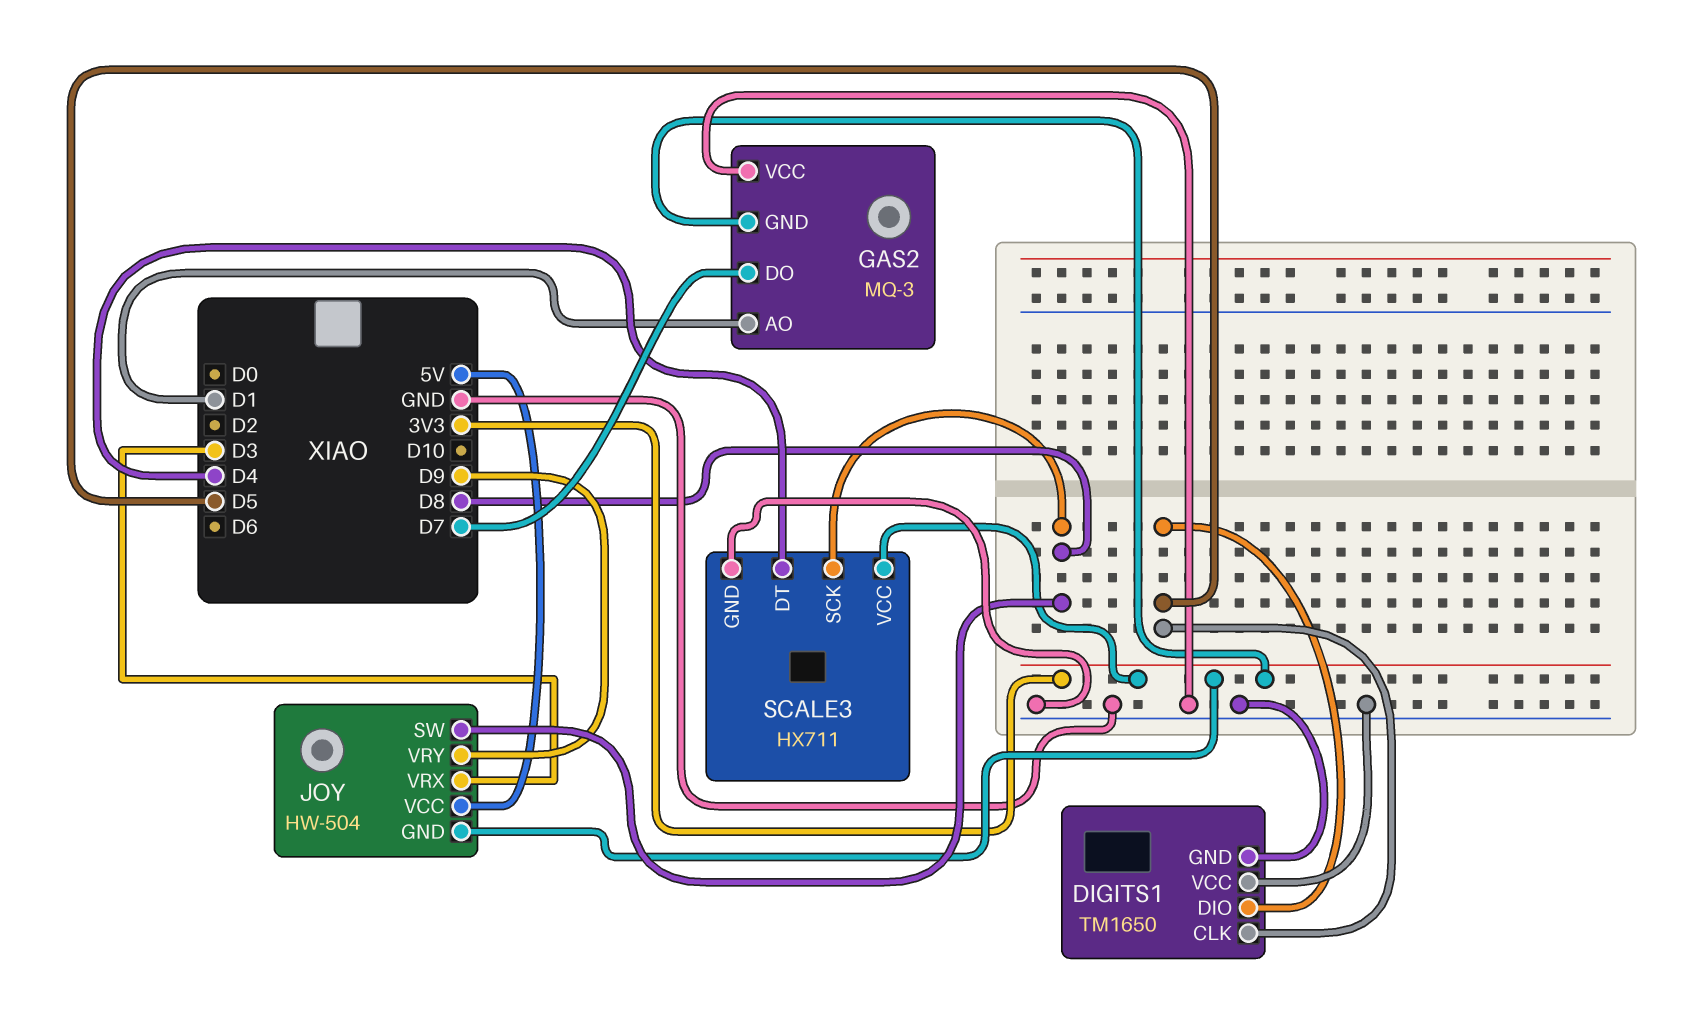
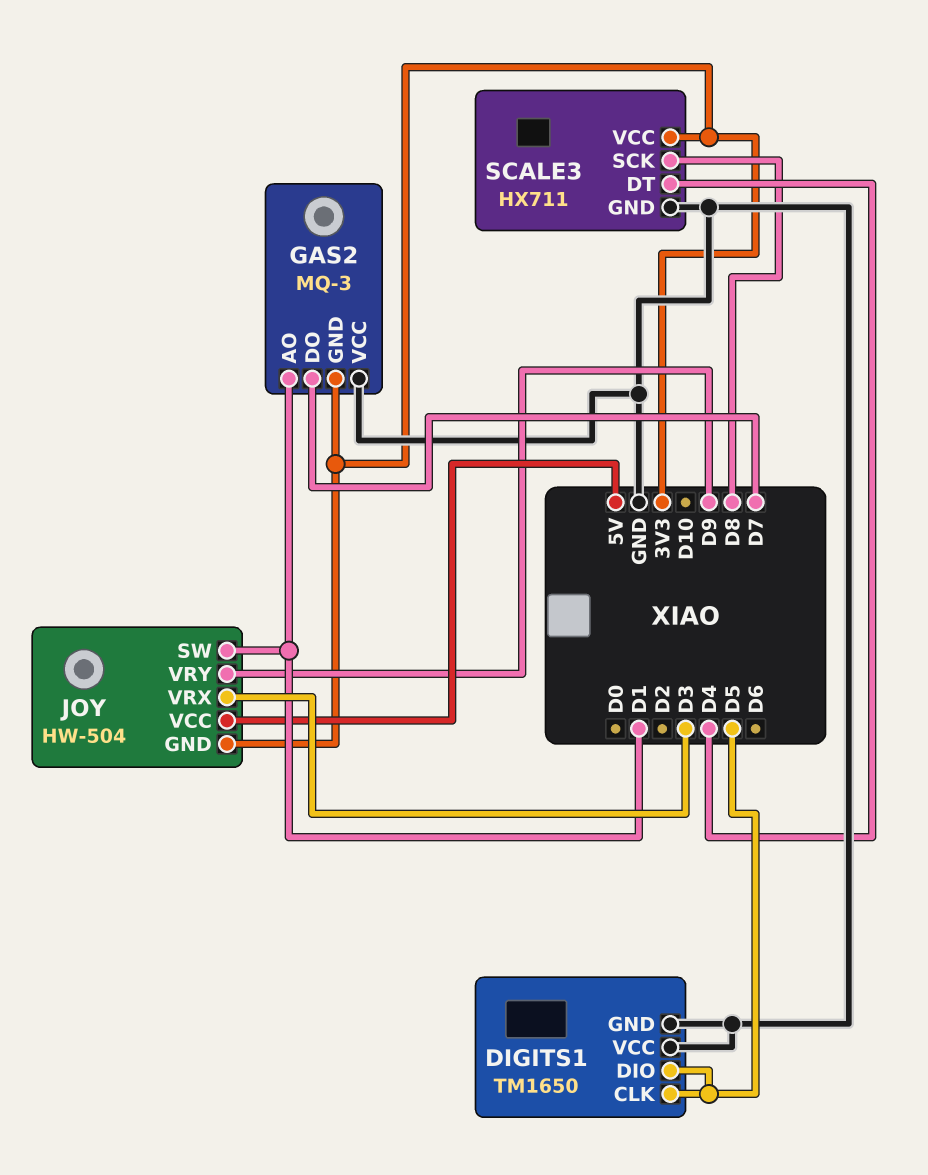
JOY pin SW: D8 -> D1

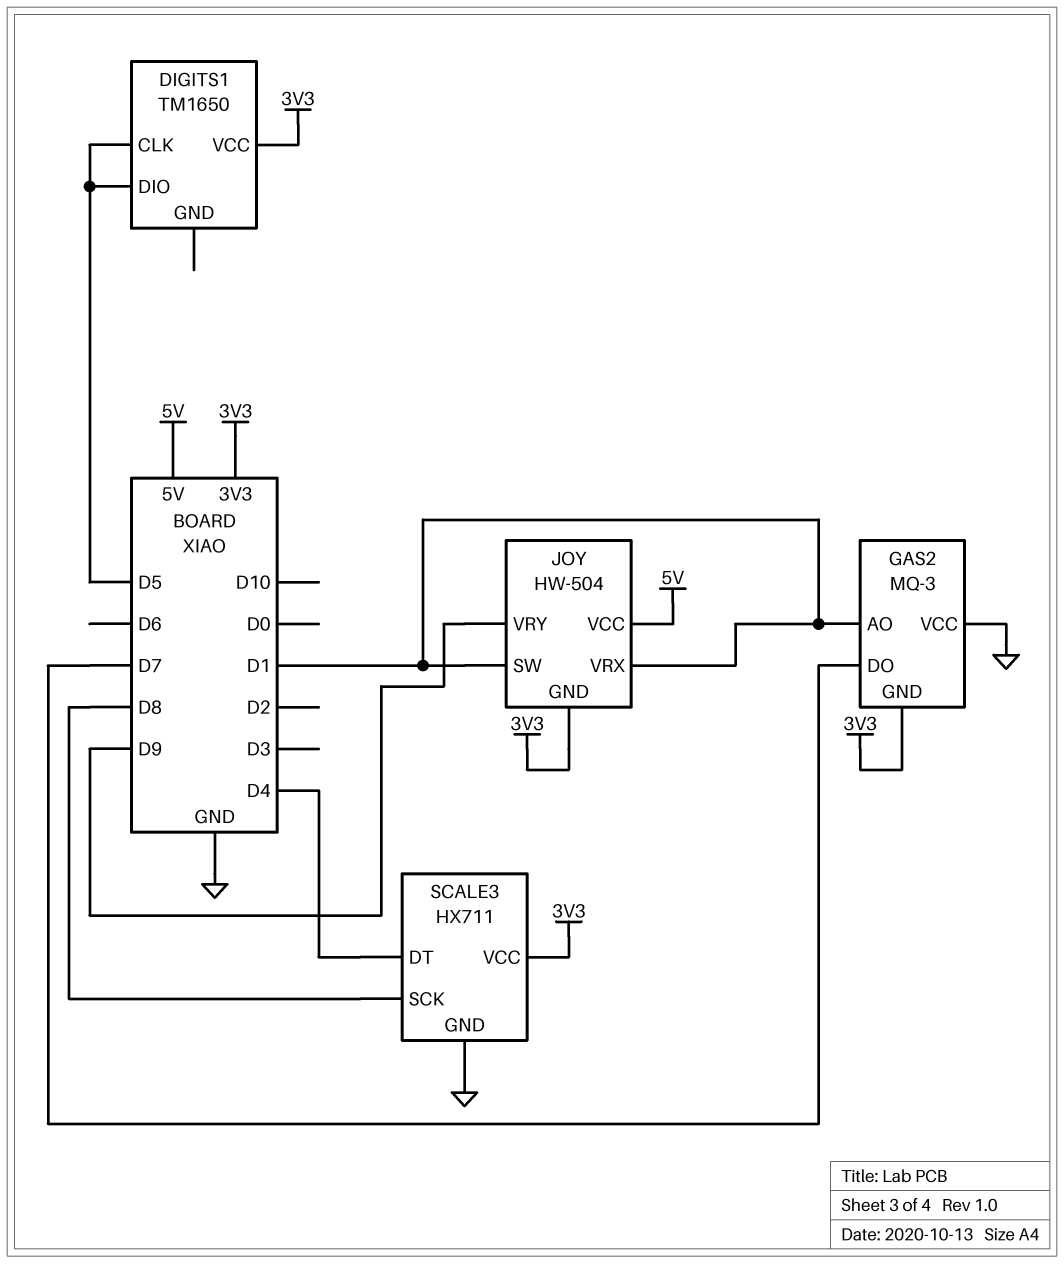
DIGITS1 pin GND: GND -> none
DIGITS1 pin VCC: GND -> 3V3
JOY pin VRX: D3 -> D1

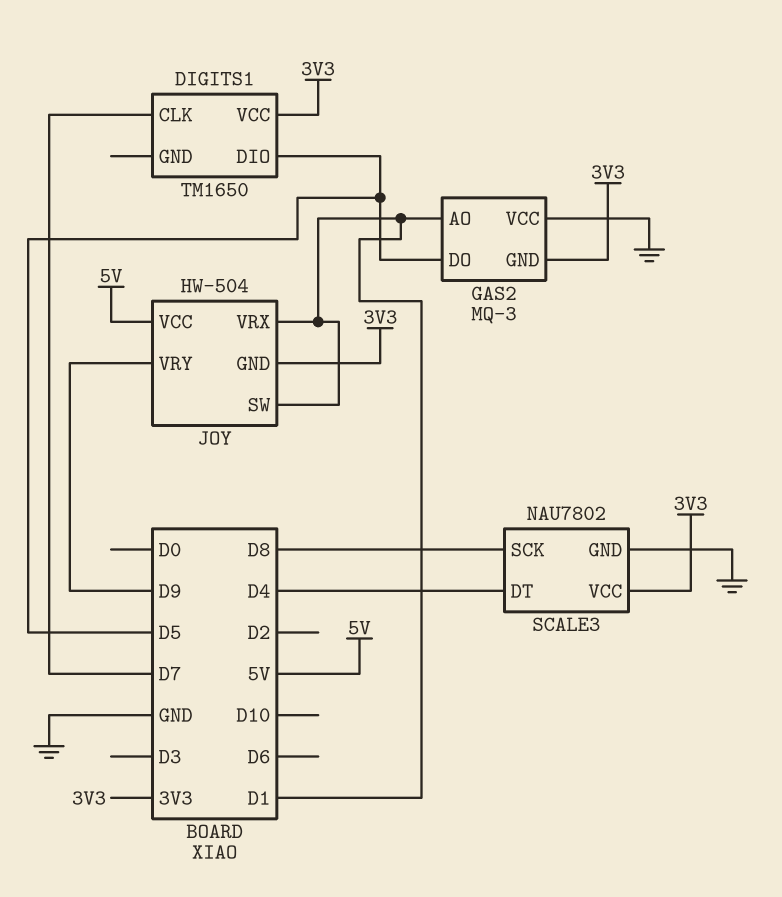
DIGITS1 pin CLK: D5 -> D7
GAS2 pin DO: D7 -> D5
SCALE3: HX711 -> NAU7802

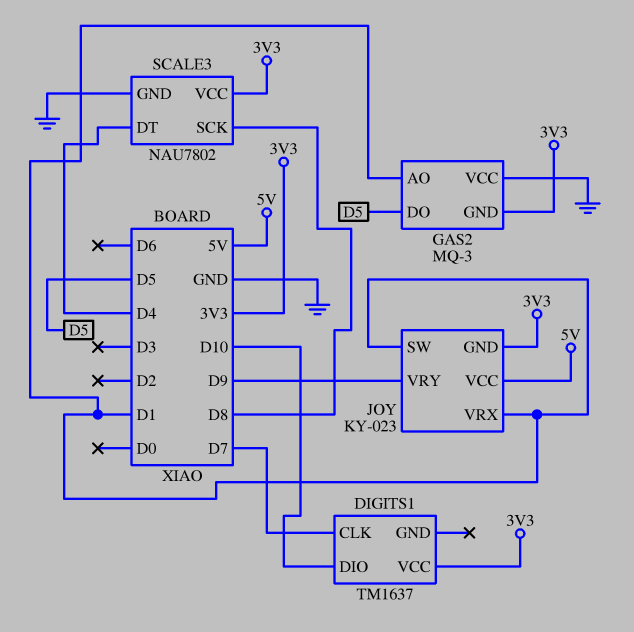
DIGITS1: TM1650 -> TM1637
DIGITS1 pin DIO: D5 -> D10
JOY: HW-504 -> KY-023

